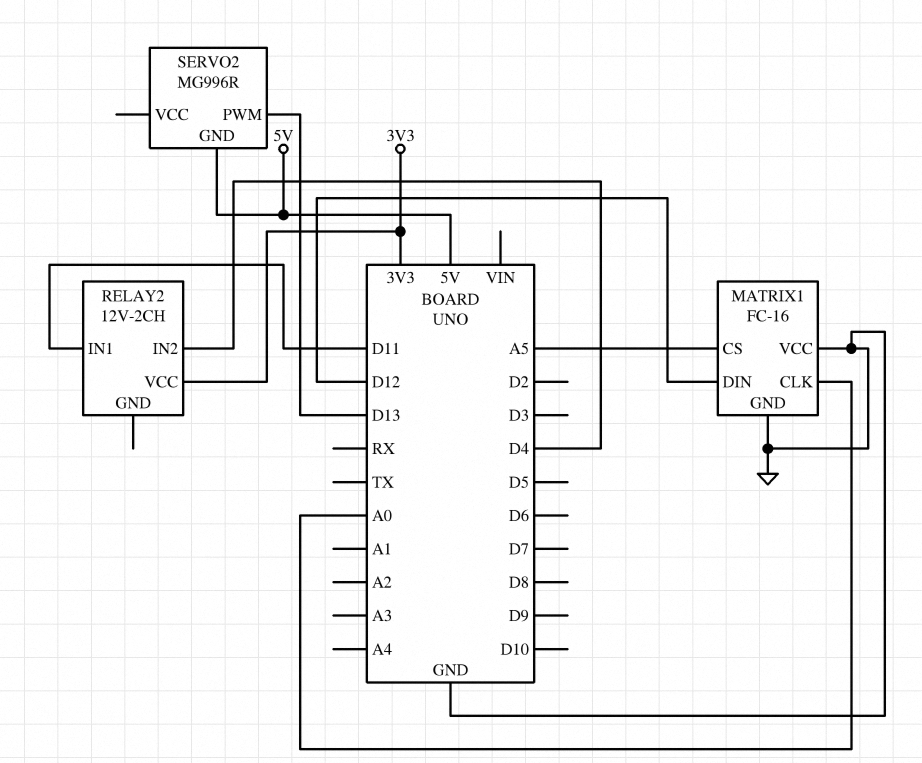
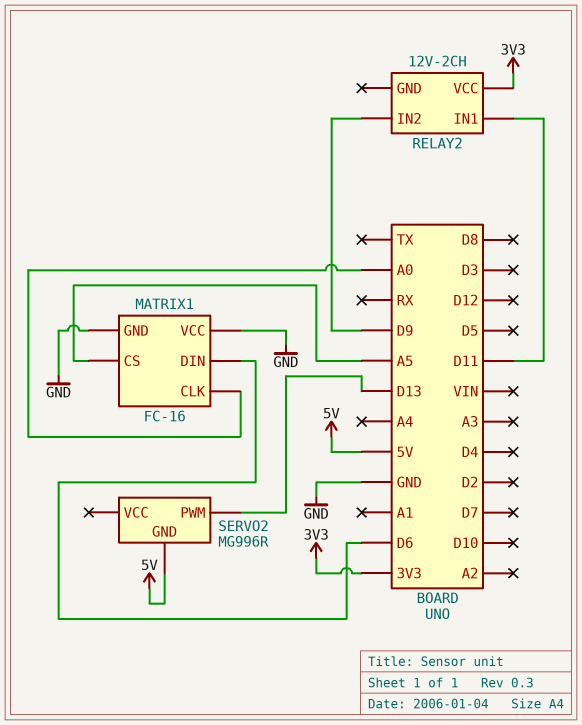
MATRIX1 pin DIN: D12 -> D6
RELAY2 pin IN2: D4 -> D9

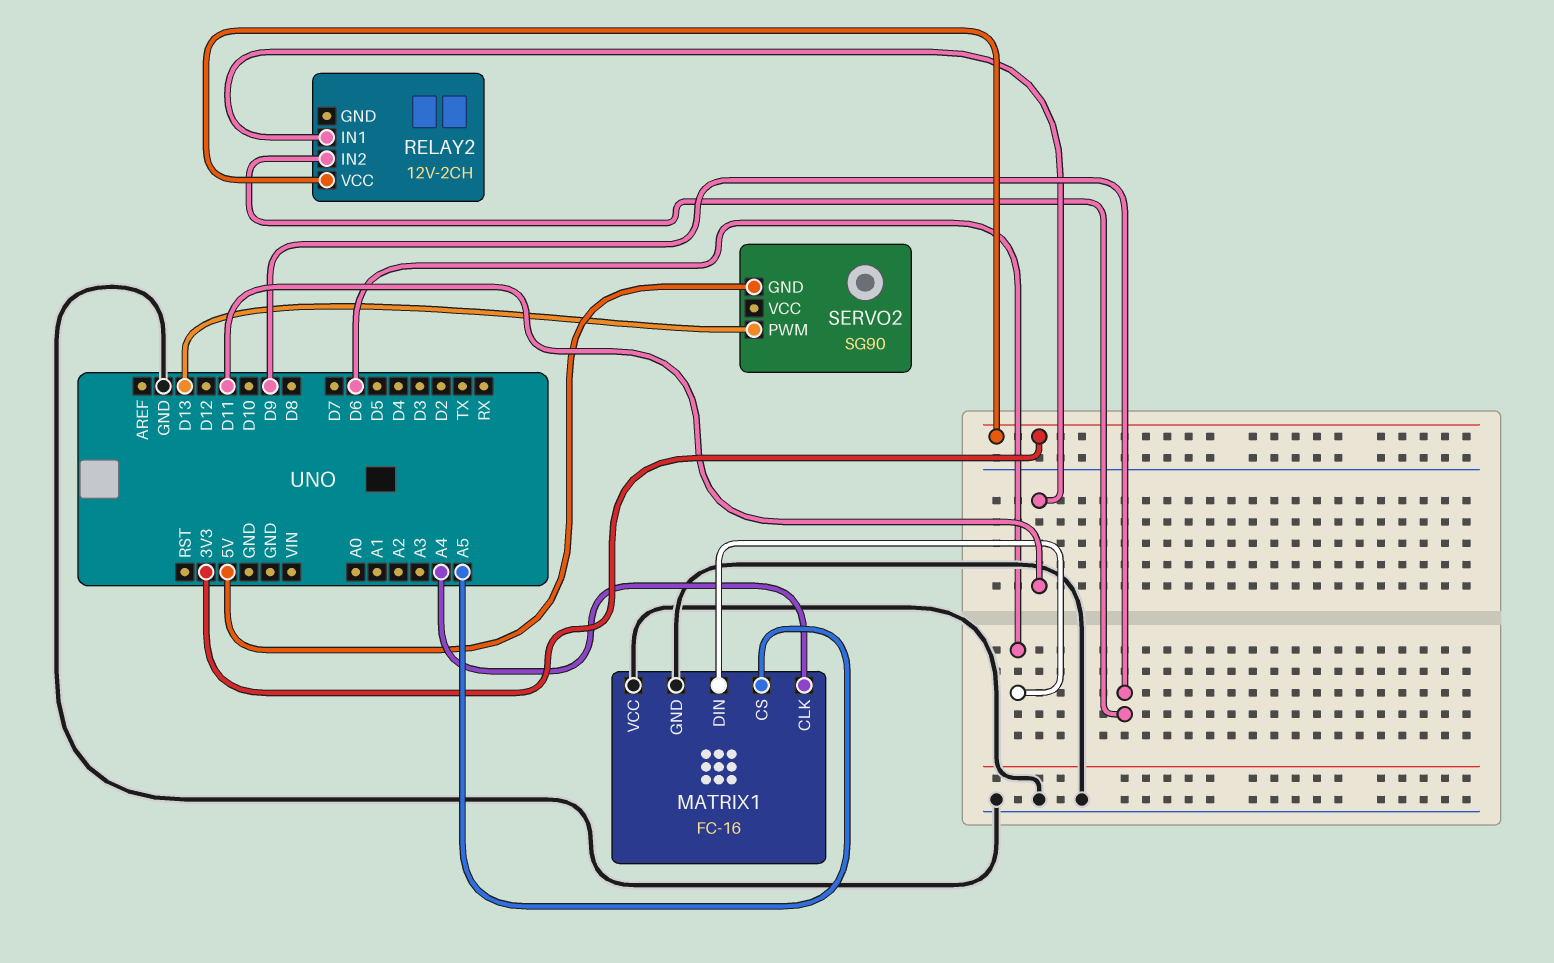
MATRIX1 pin CLK: A0 -> A4
SERVO2: MG996R -> SG90

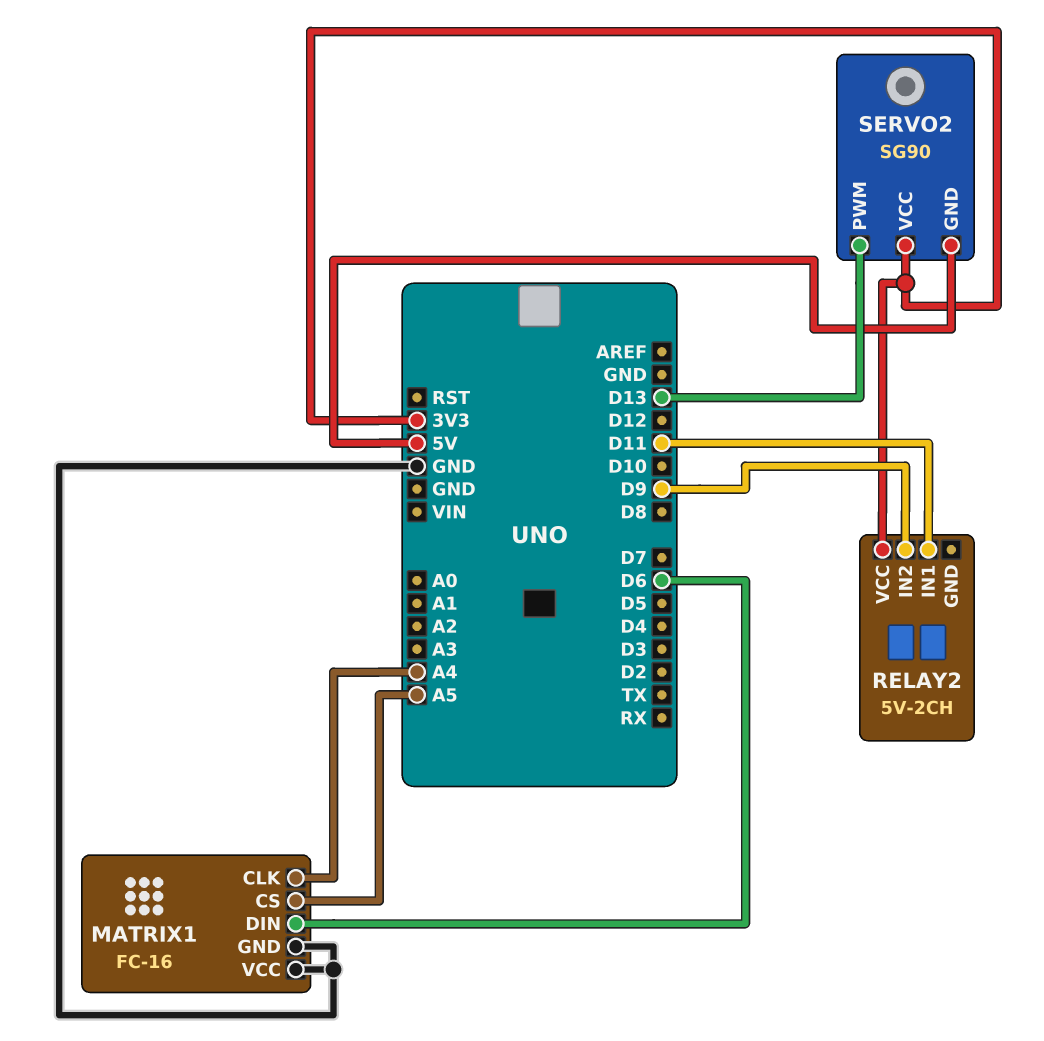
RELAY2: 12V-2CH -> 5V-2CH
SERVO2 pin VCC: none -> 3V3

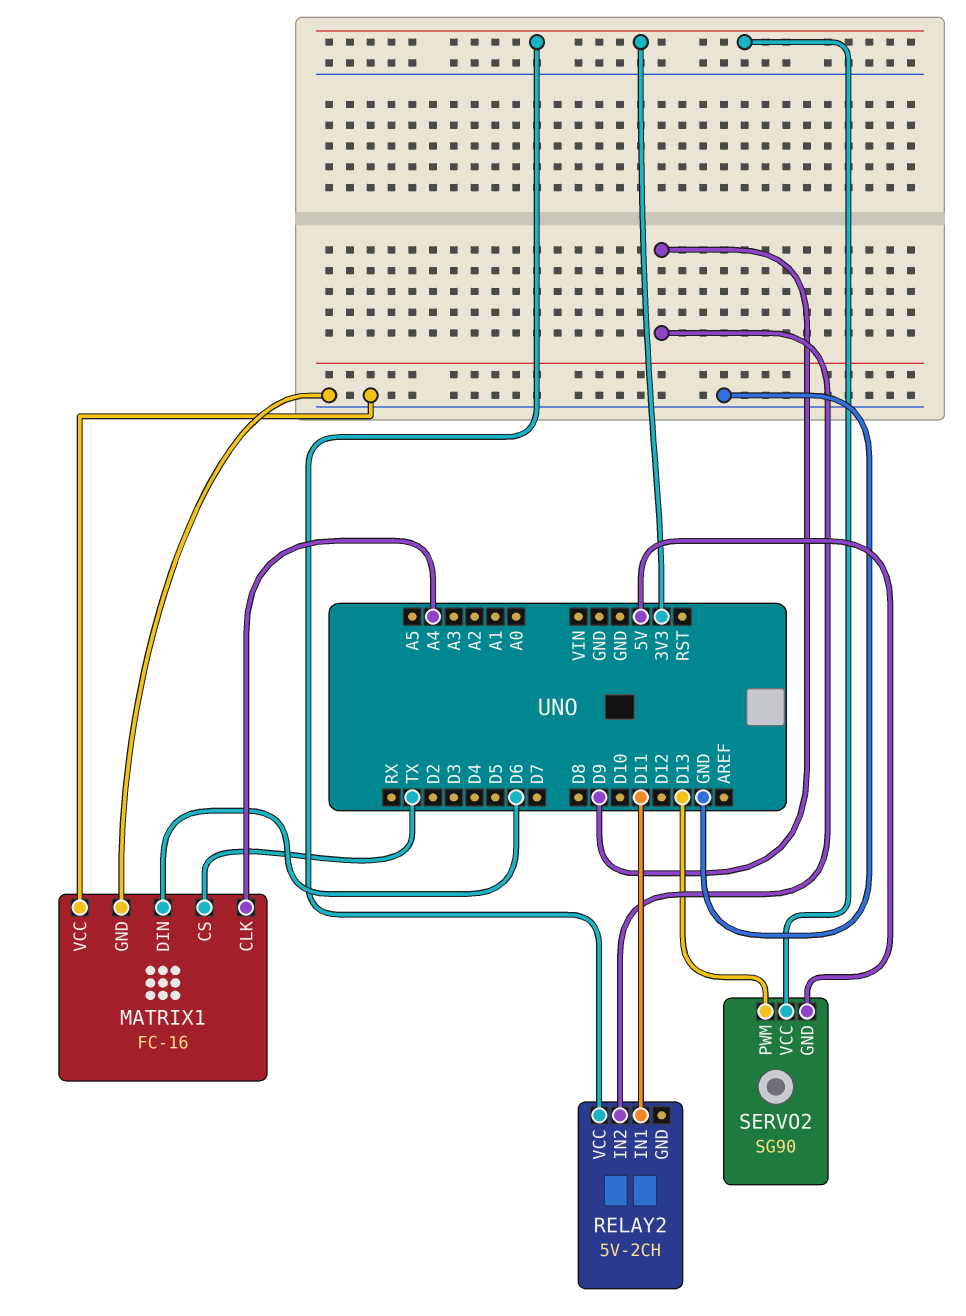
MATRIX1 pin CS: A5 -> TX

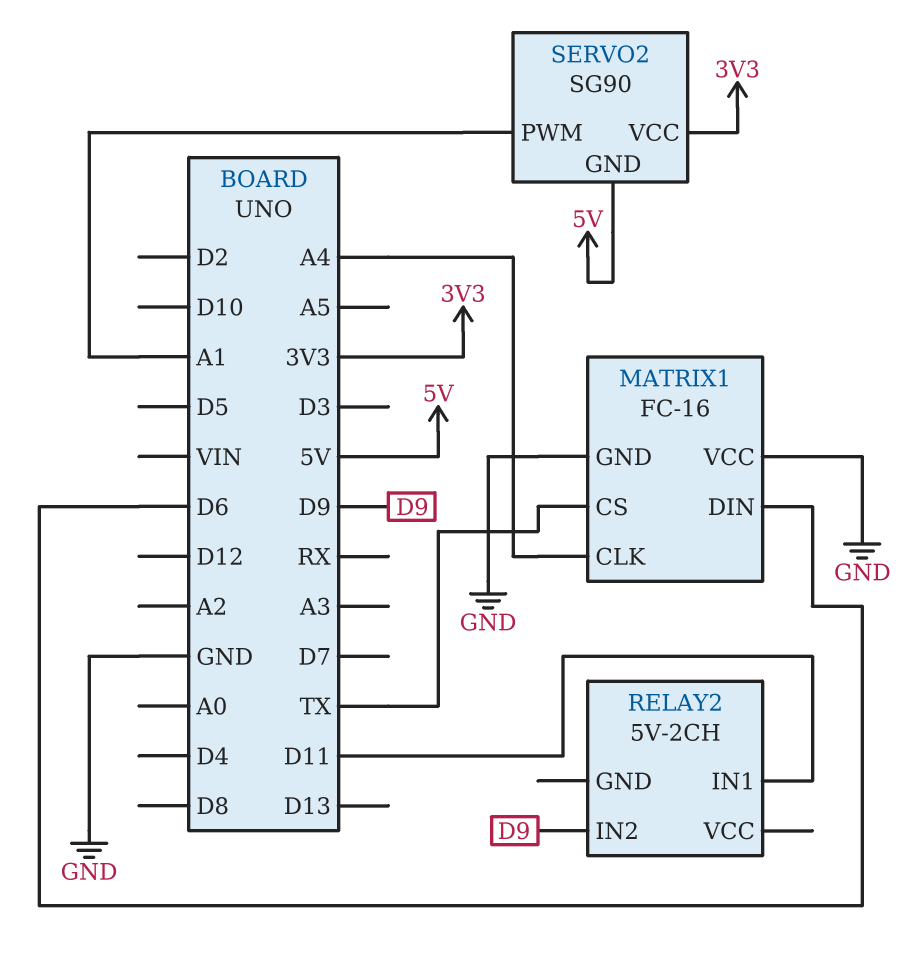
RELAY2 pin VCC: 3V3 -> none
SERVO2 pin PWM: D13 -> A1

